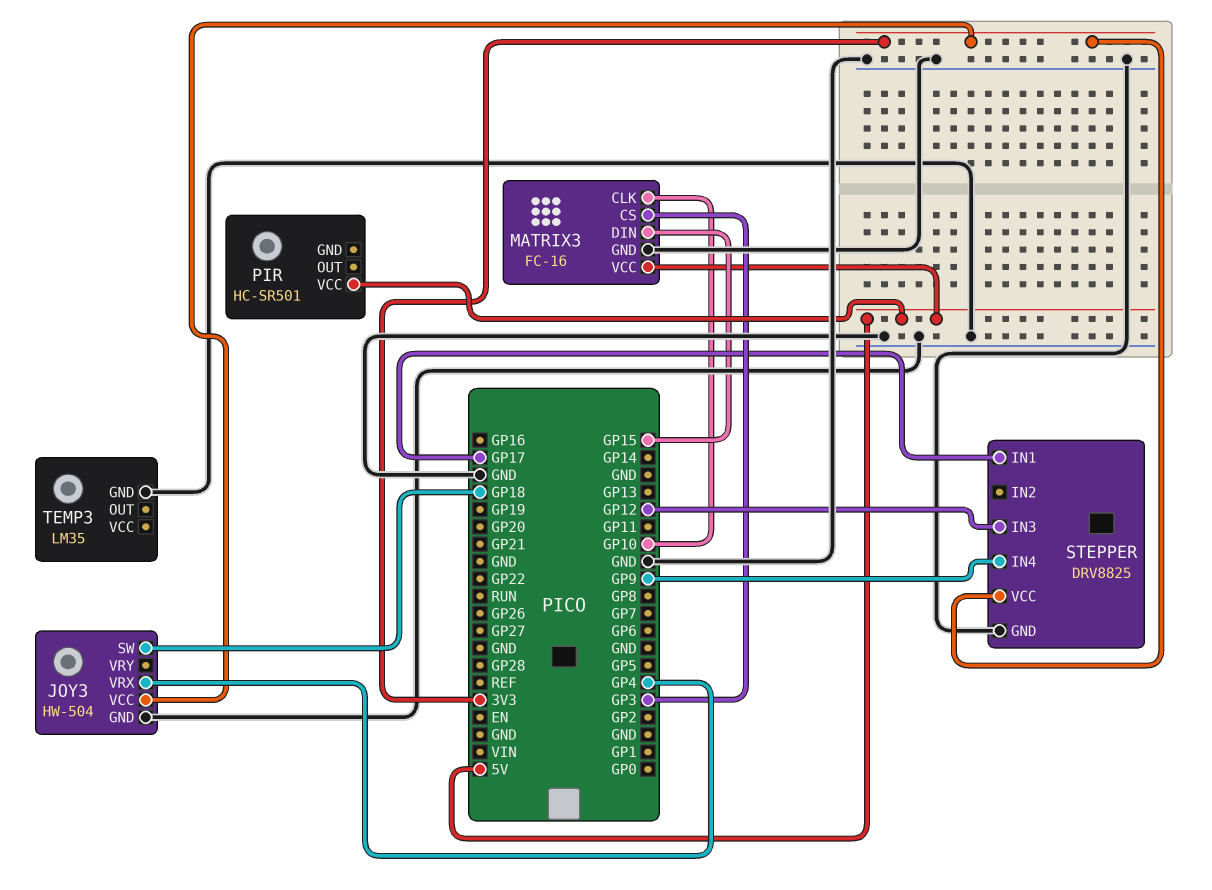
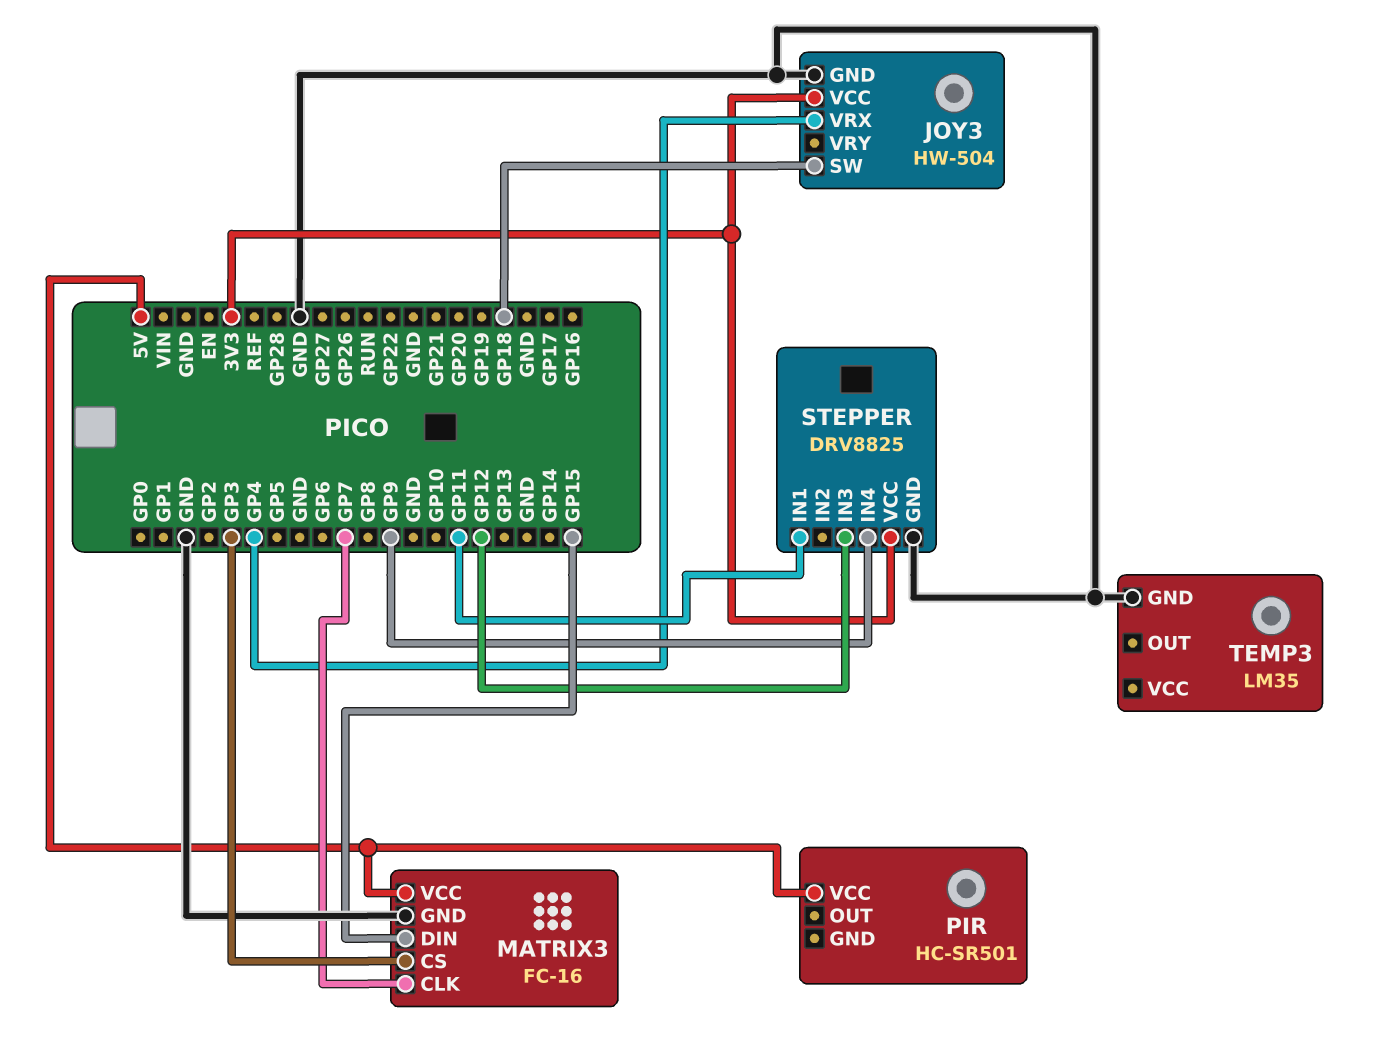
MATRIX3 pin CLK: GP10 -> GP7
STEPPER pin IN1: GP17 -> GP11

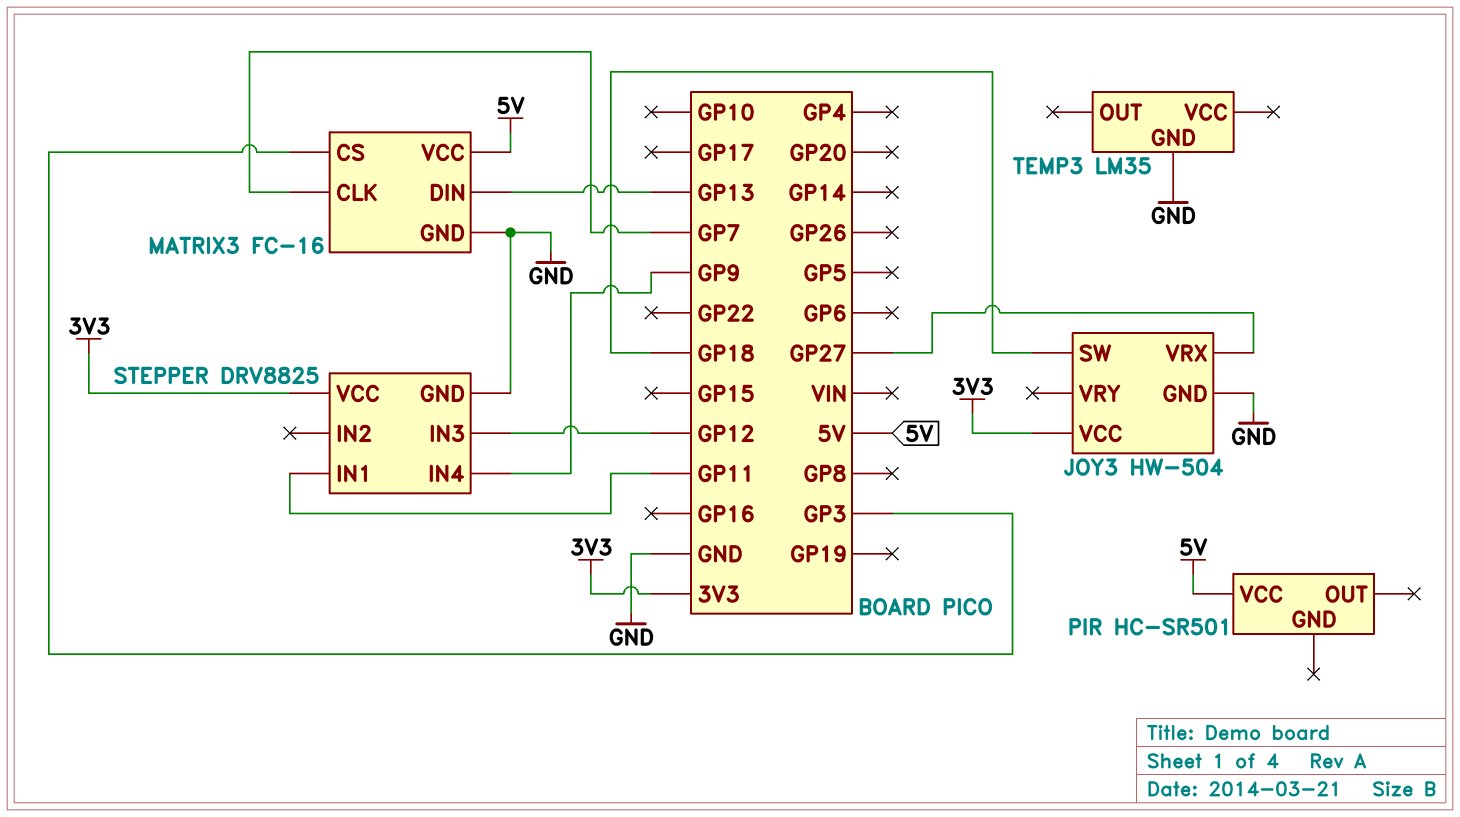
JOY3 pin VRX: GP4 -> GP27
MATRIX3 pin DIN: GP15 -> GP13

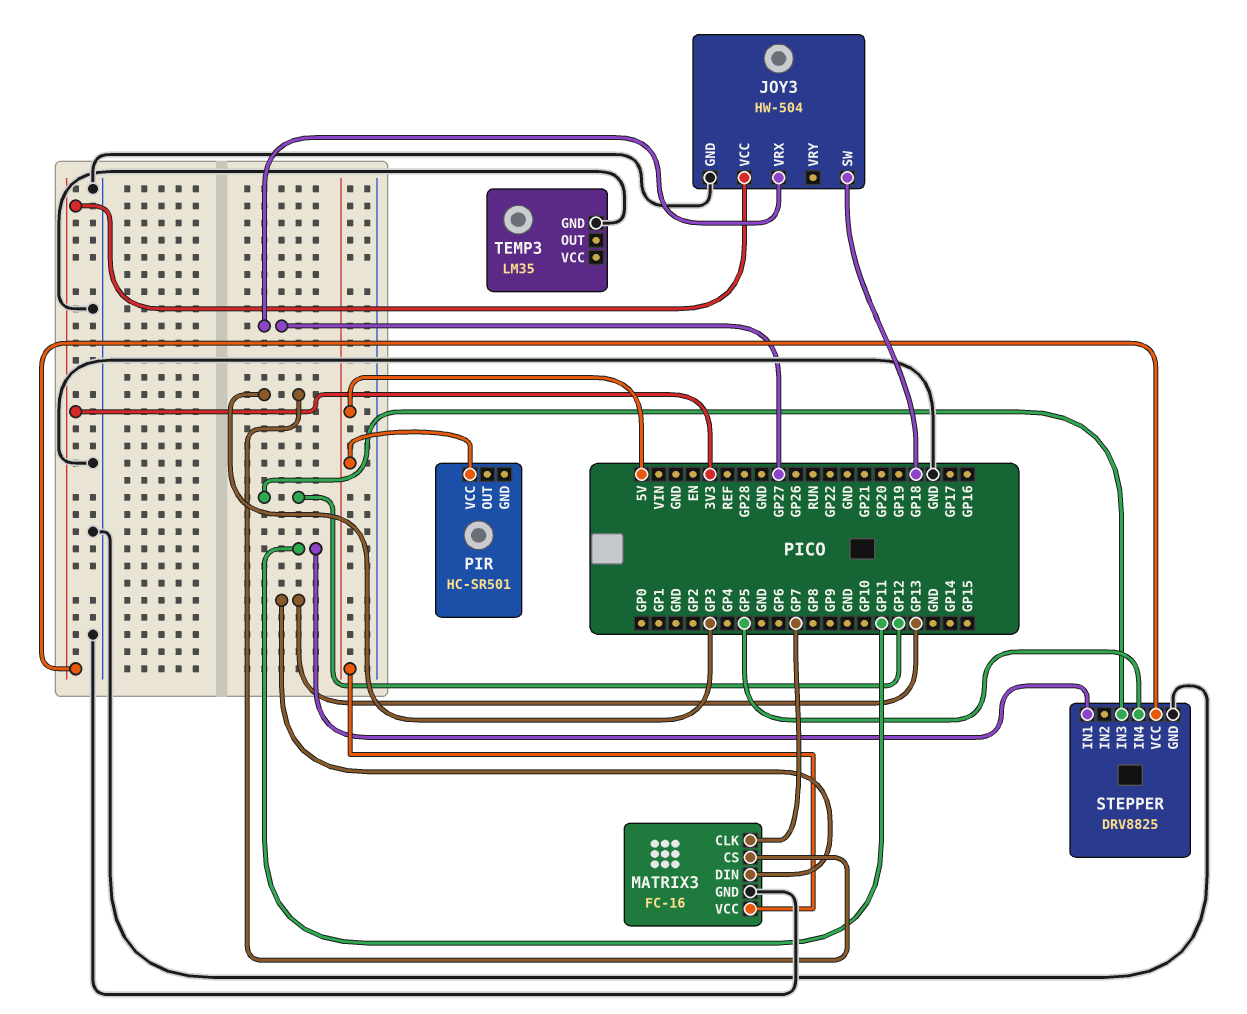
STEPPER pin IN4: GP9 -> GP5

